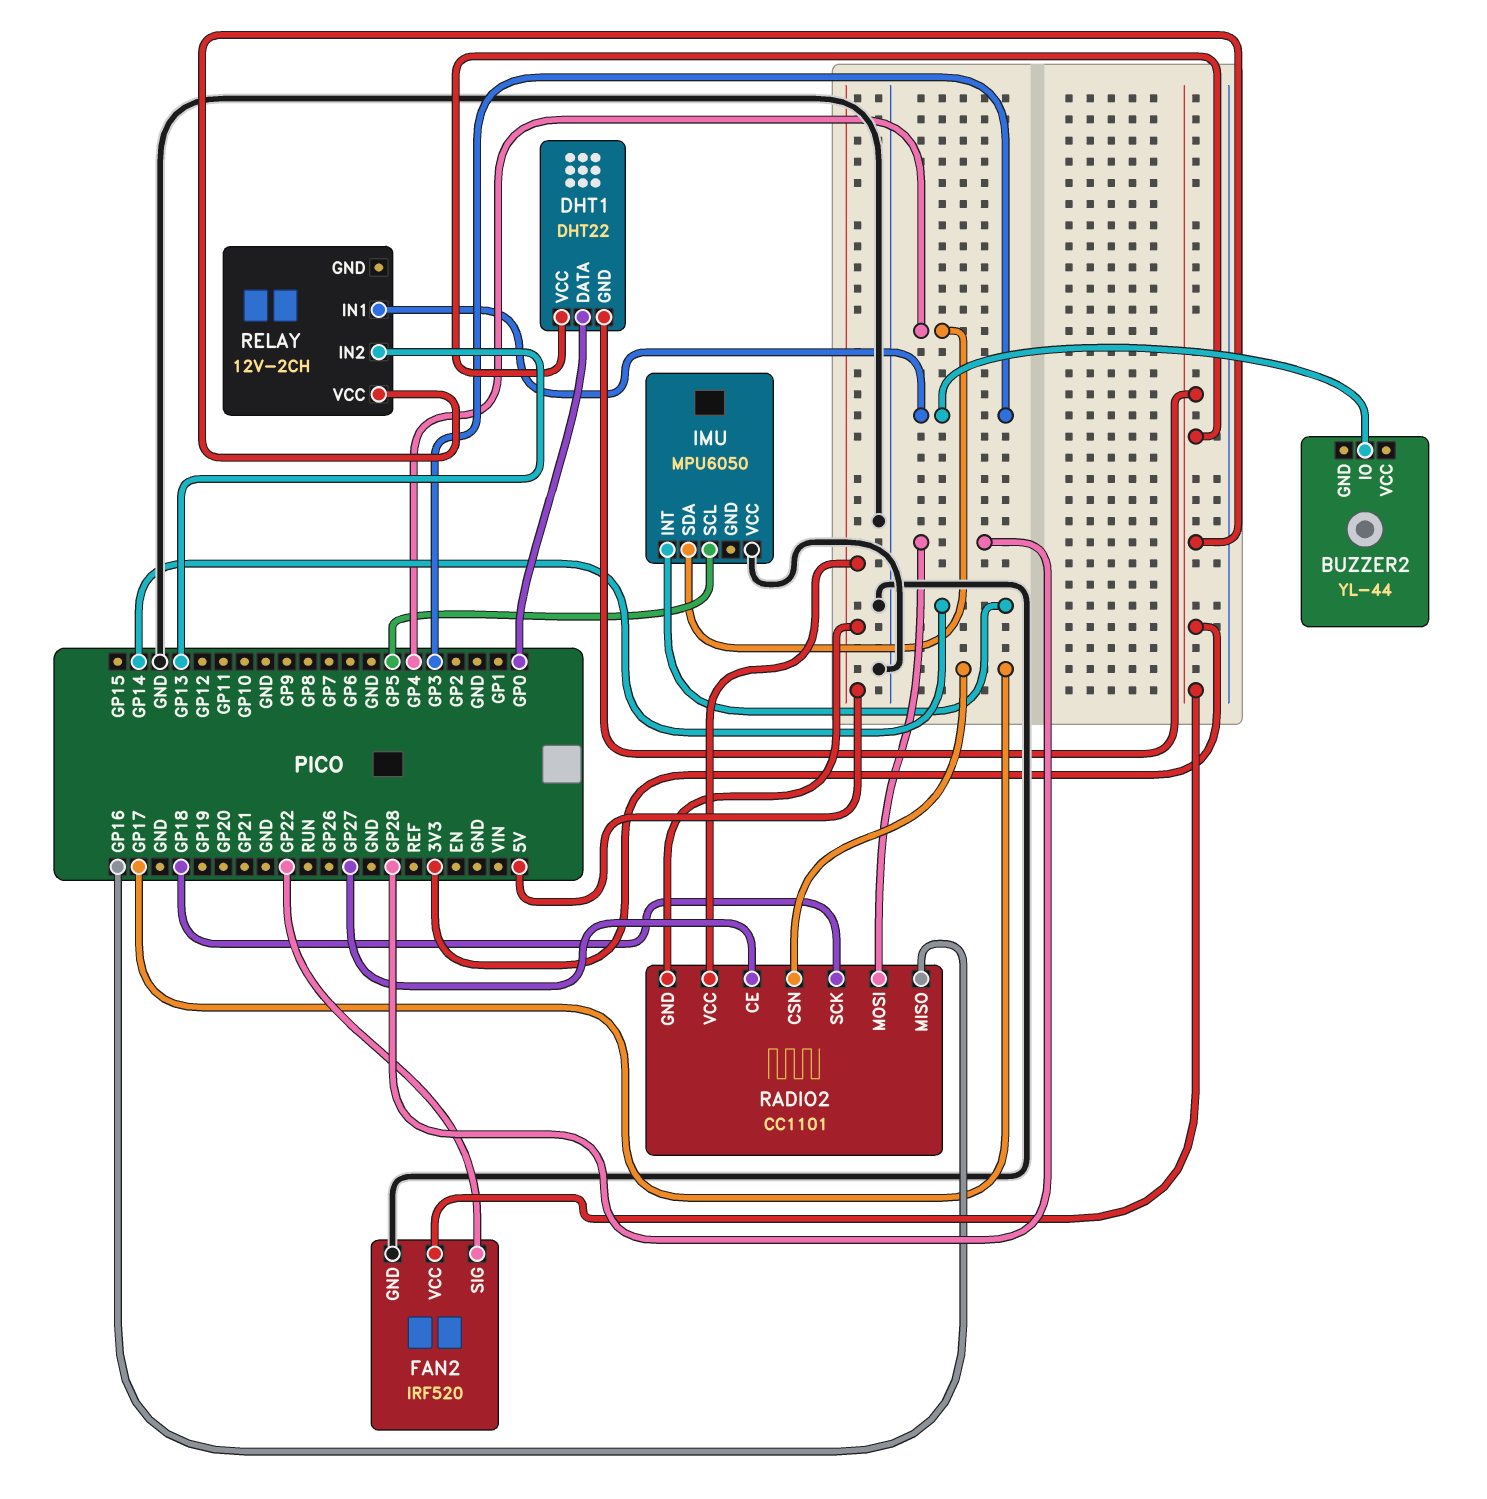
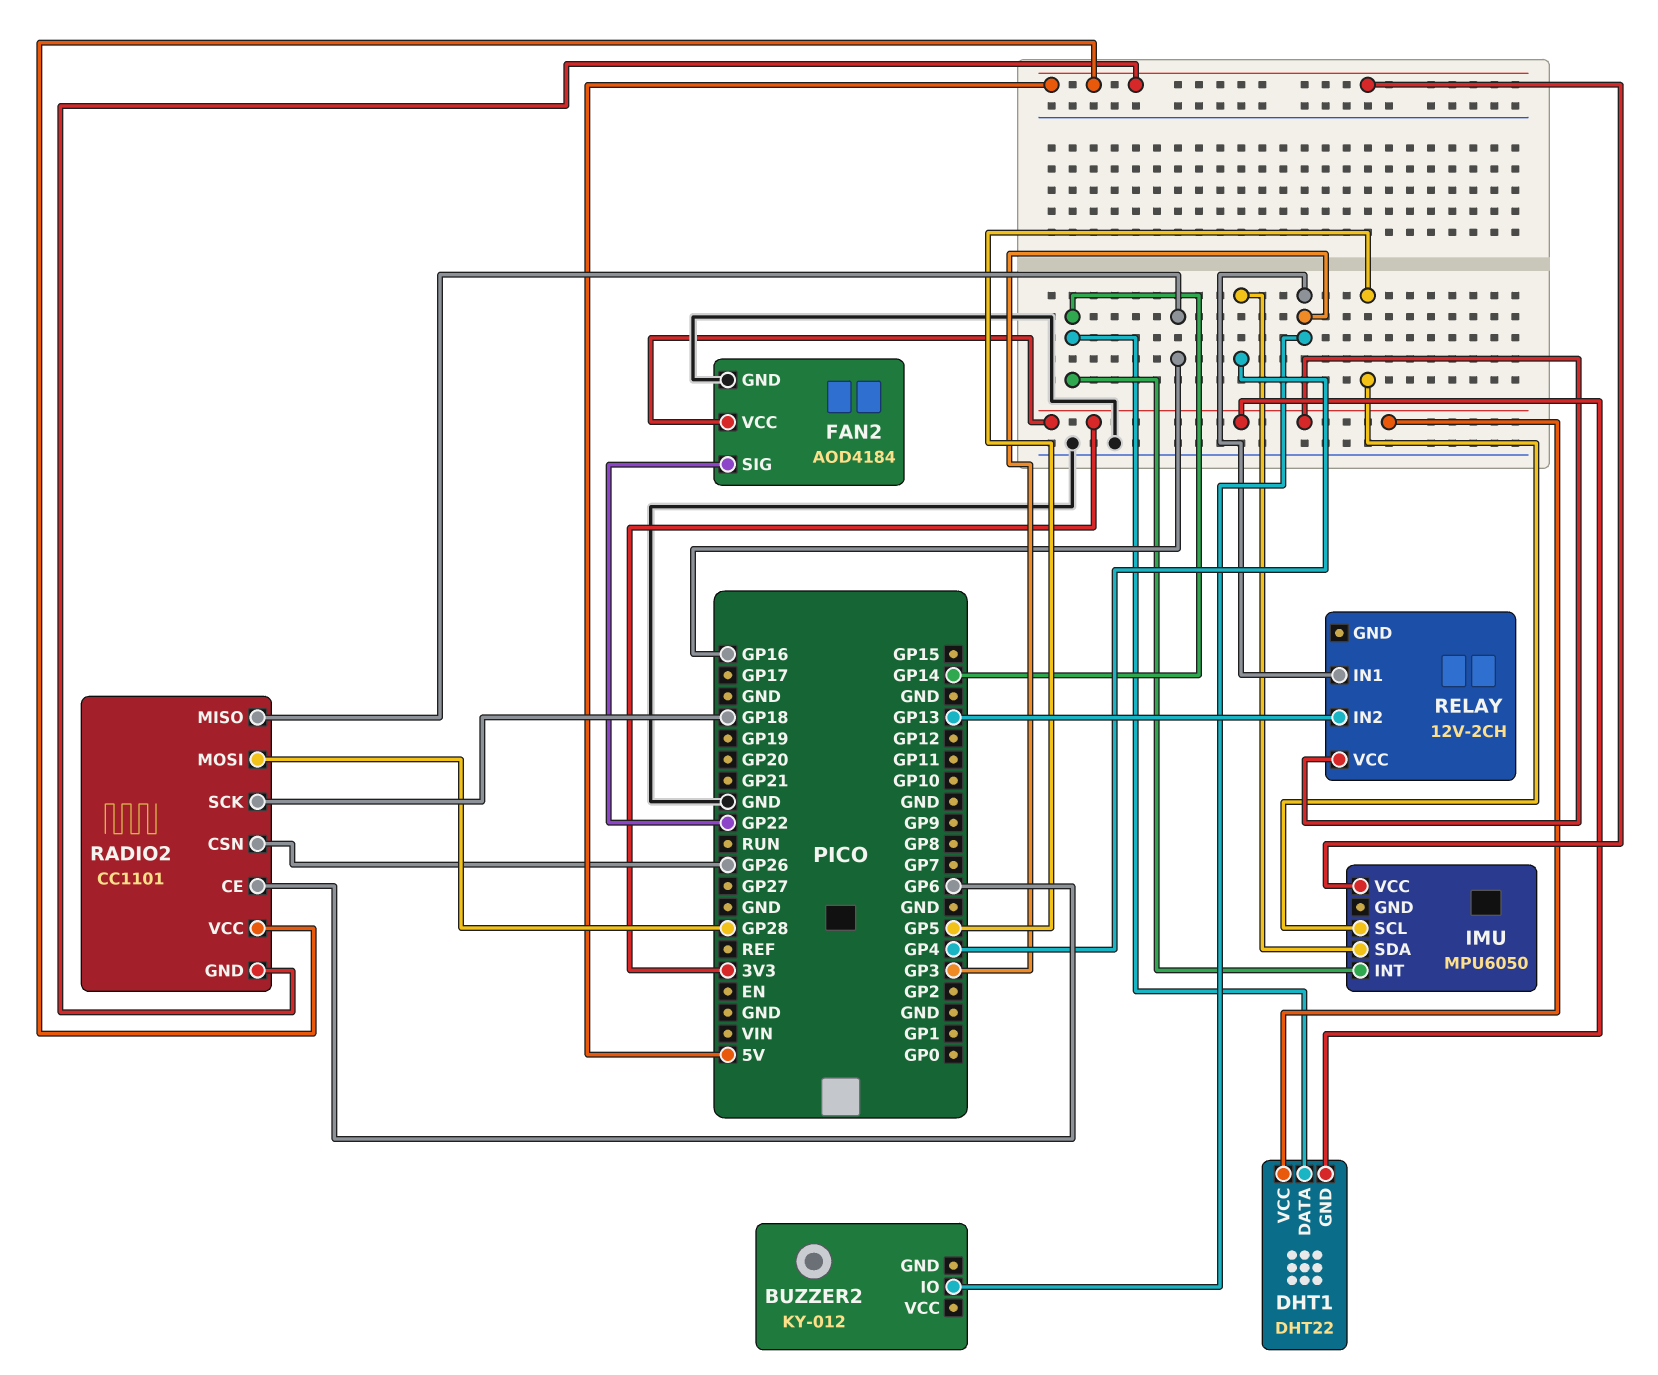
BUZZER2: YL-44 -> KY-012
DHT1 pin DATA: GP0 -> GP14
FAN2: IRF520 -> AOD4184
IMU pin VCC: GND -> 5V
RADIO2 pin CE: GP27 -> GP6
RADIO2 pin CSN: GP17 -> GP26

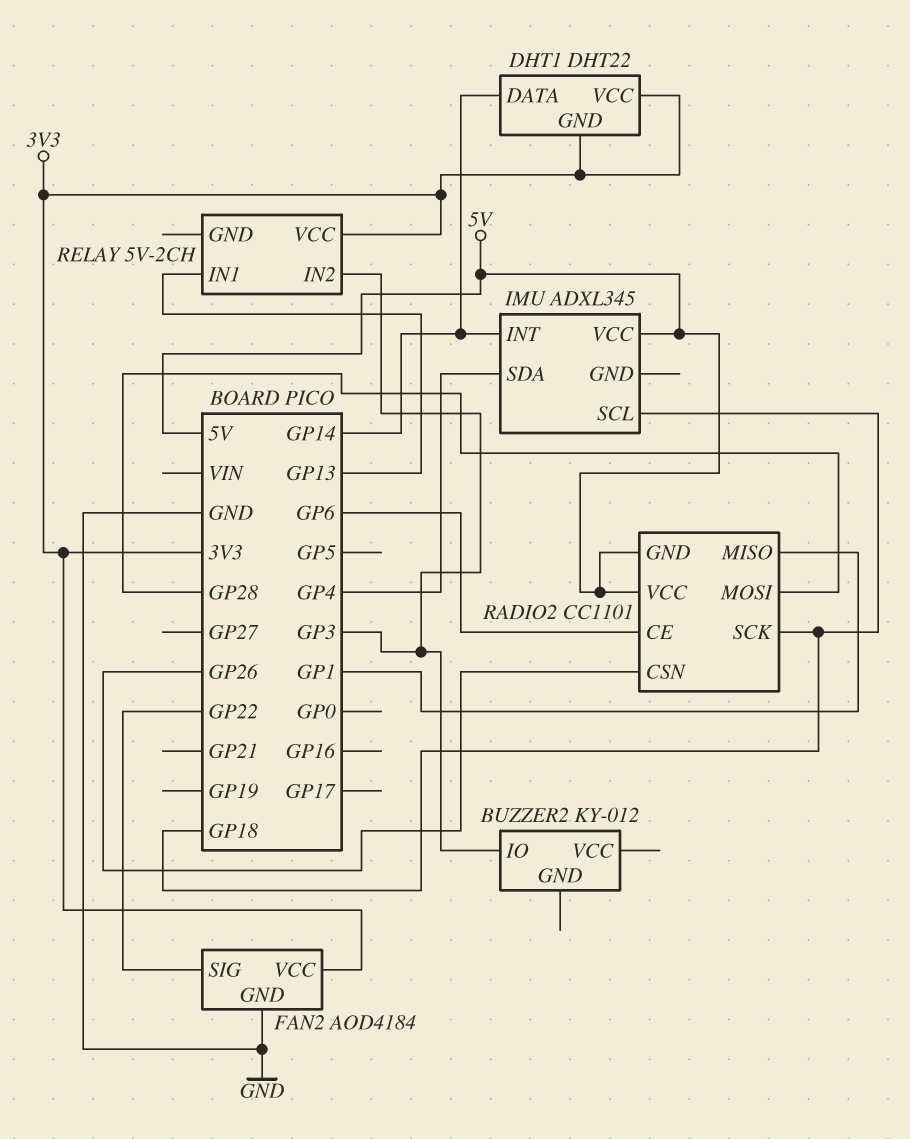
IMU: MPU6050 -> ADXL345
IMU pin SCL: GP5 -> GP18
RADIO2 pin MISO: GP16 -> GP1
RELAY: 12V-2CH -> 5V-2CH
RELAY pin IN1: GP3 -> GP13
RELAY pin IN2: GP13 -> GP3

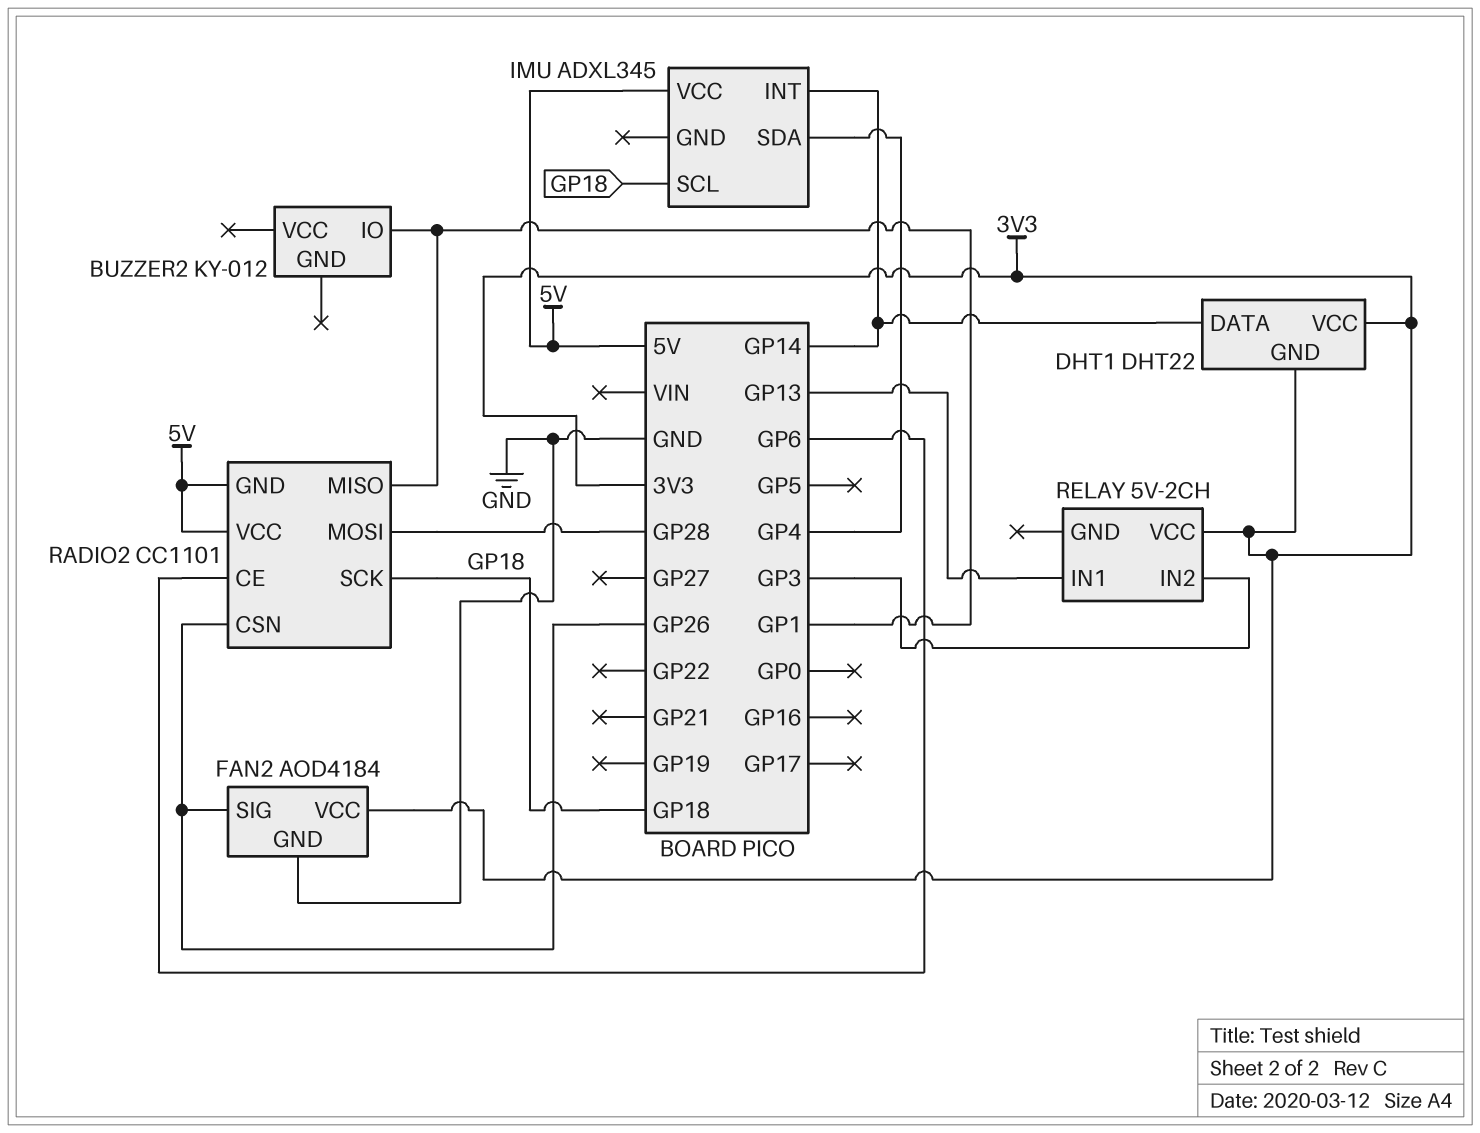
BUZZER2 pin IO: GP3 -> GP1
FAN2 pin SIG: GP22 -> GP26

